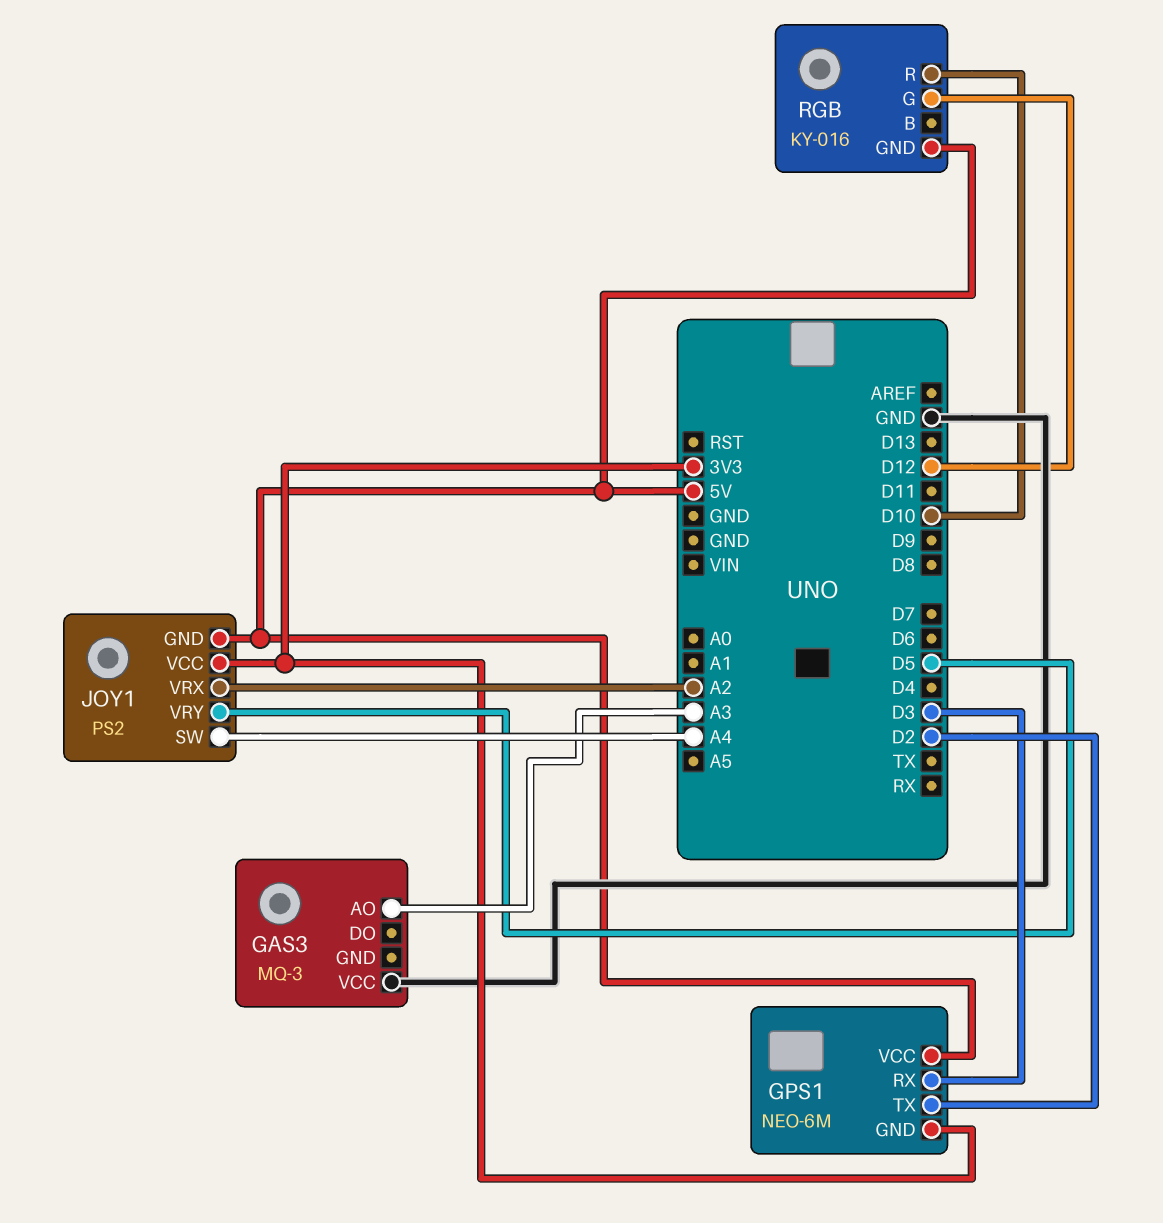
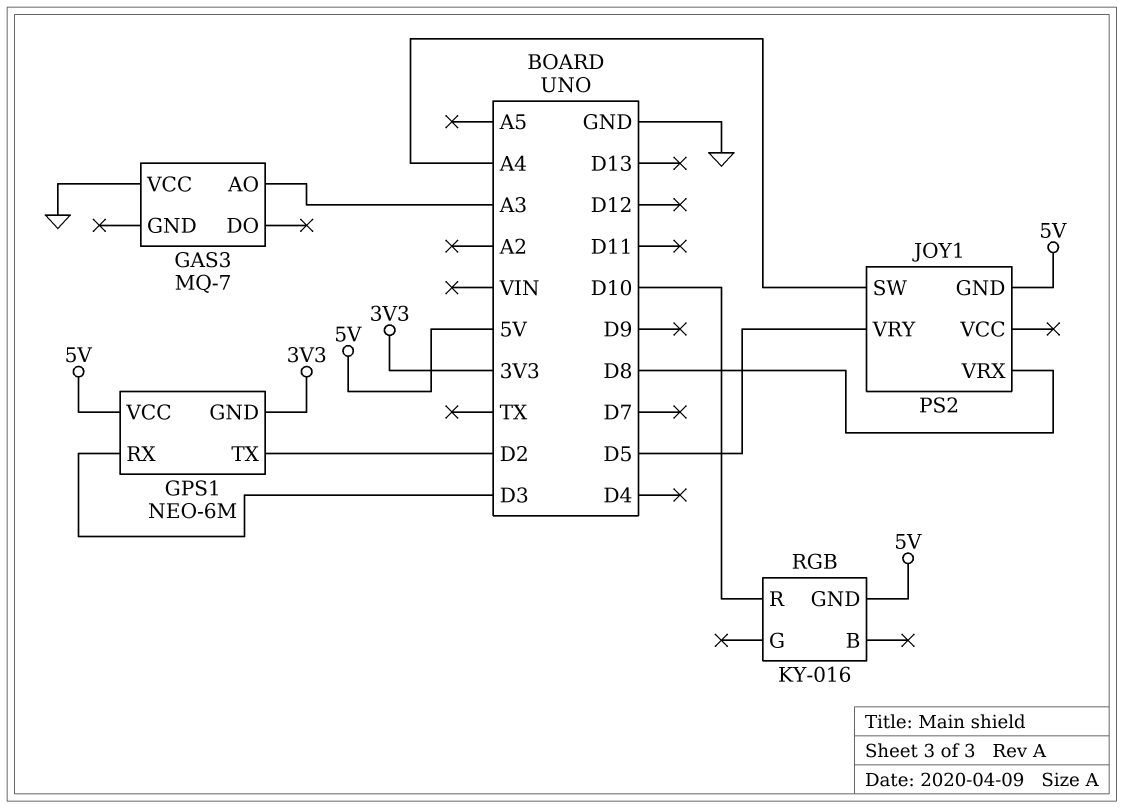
GAS3: MQ-3 -> MQ-7
JOY1 pin VCC: 3V3 -> none
JOY1 pin VRX: A2 -> D8
RGB pin G: D12 -> none

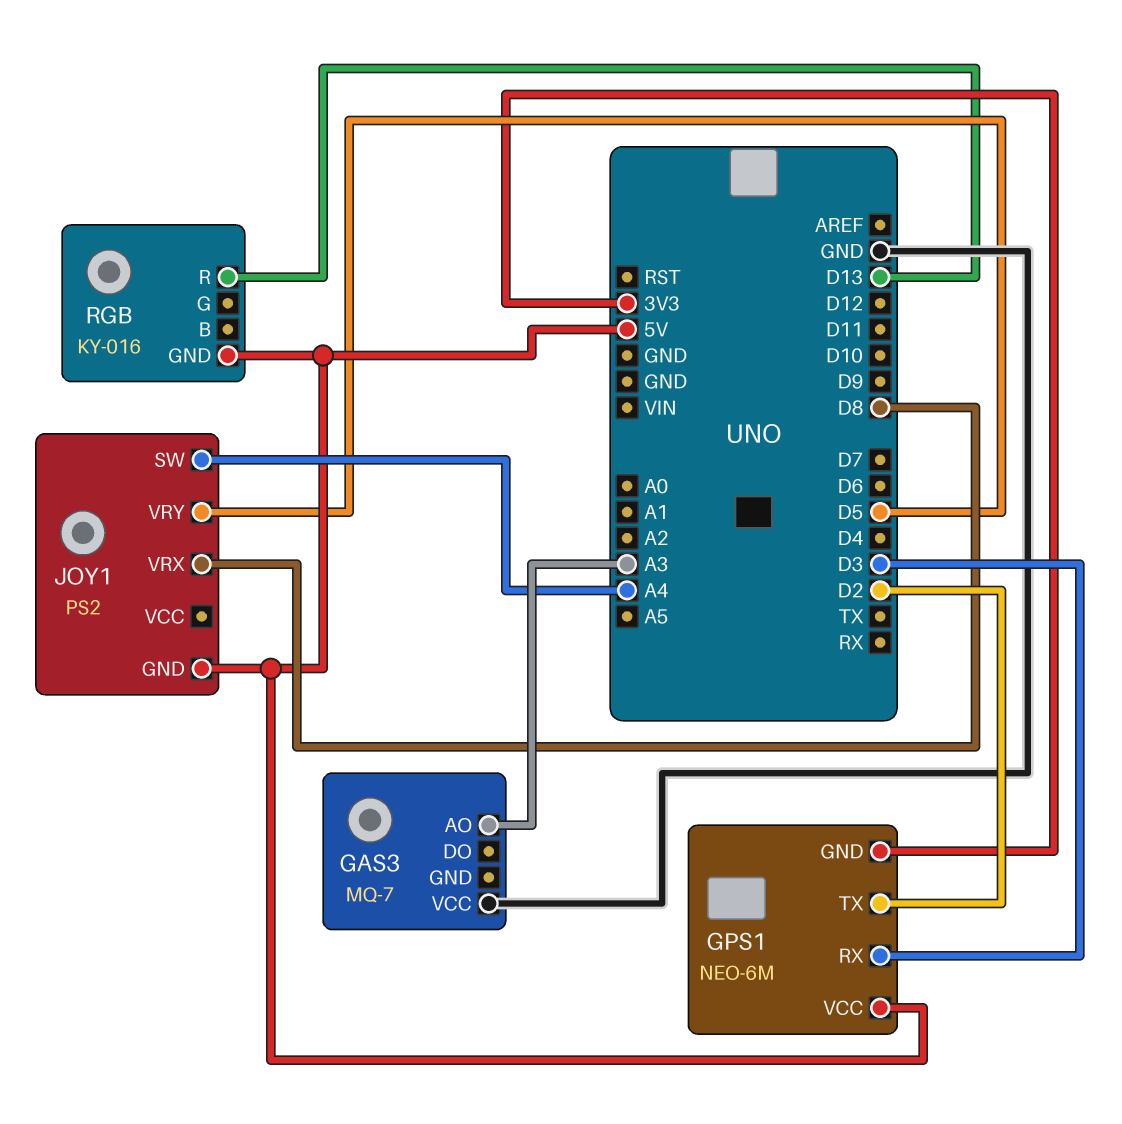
RGB pin R: D10 -> D13

